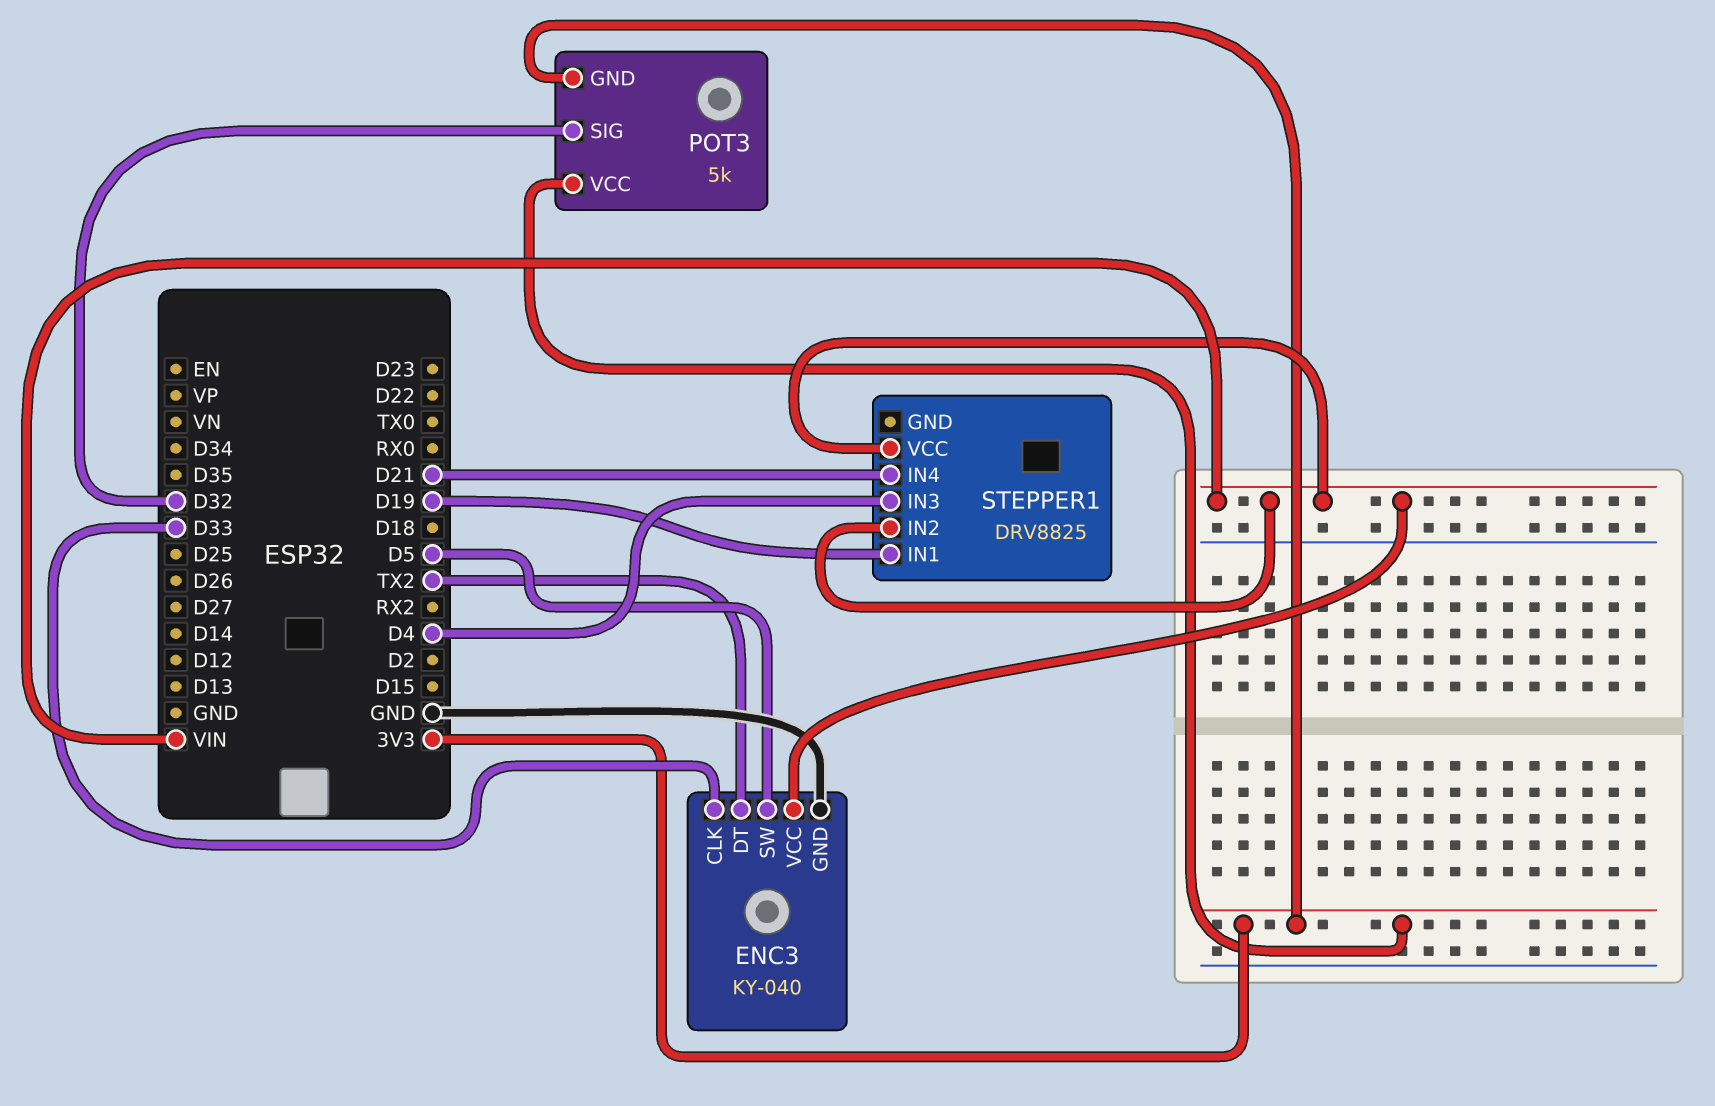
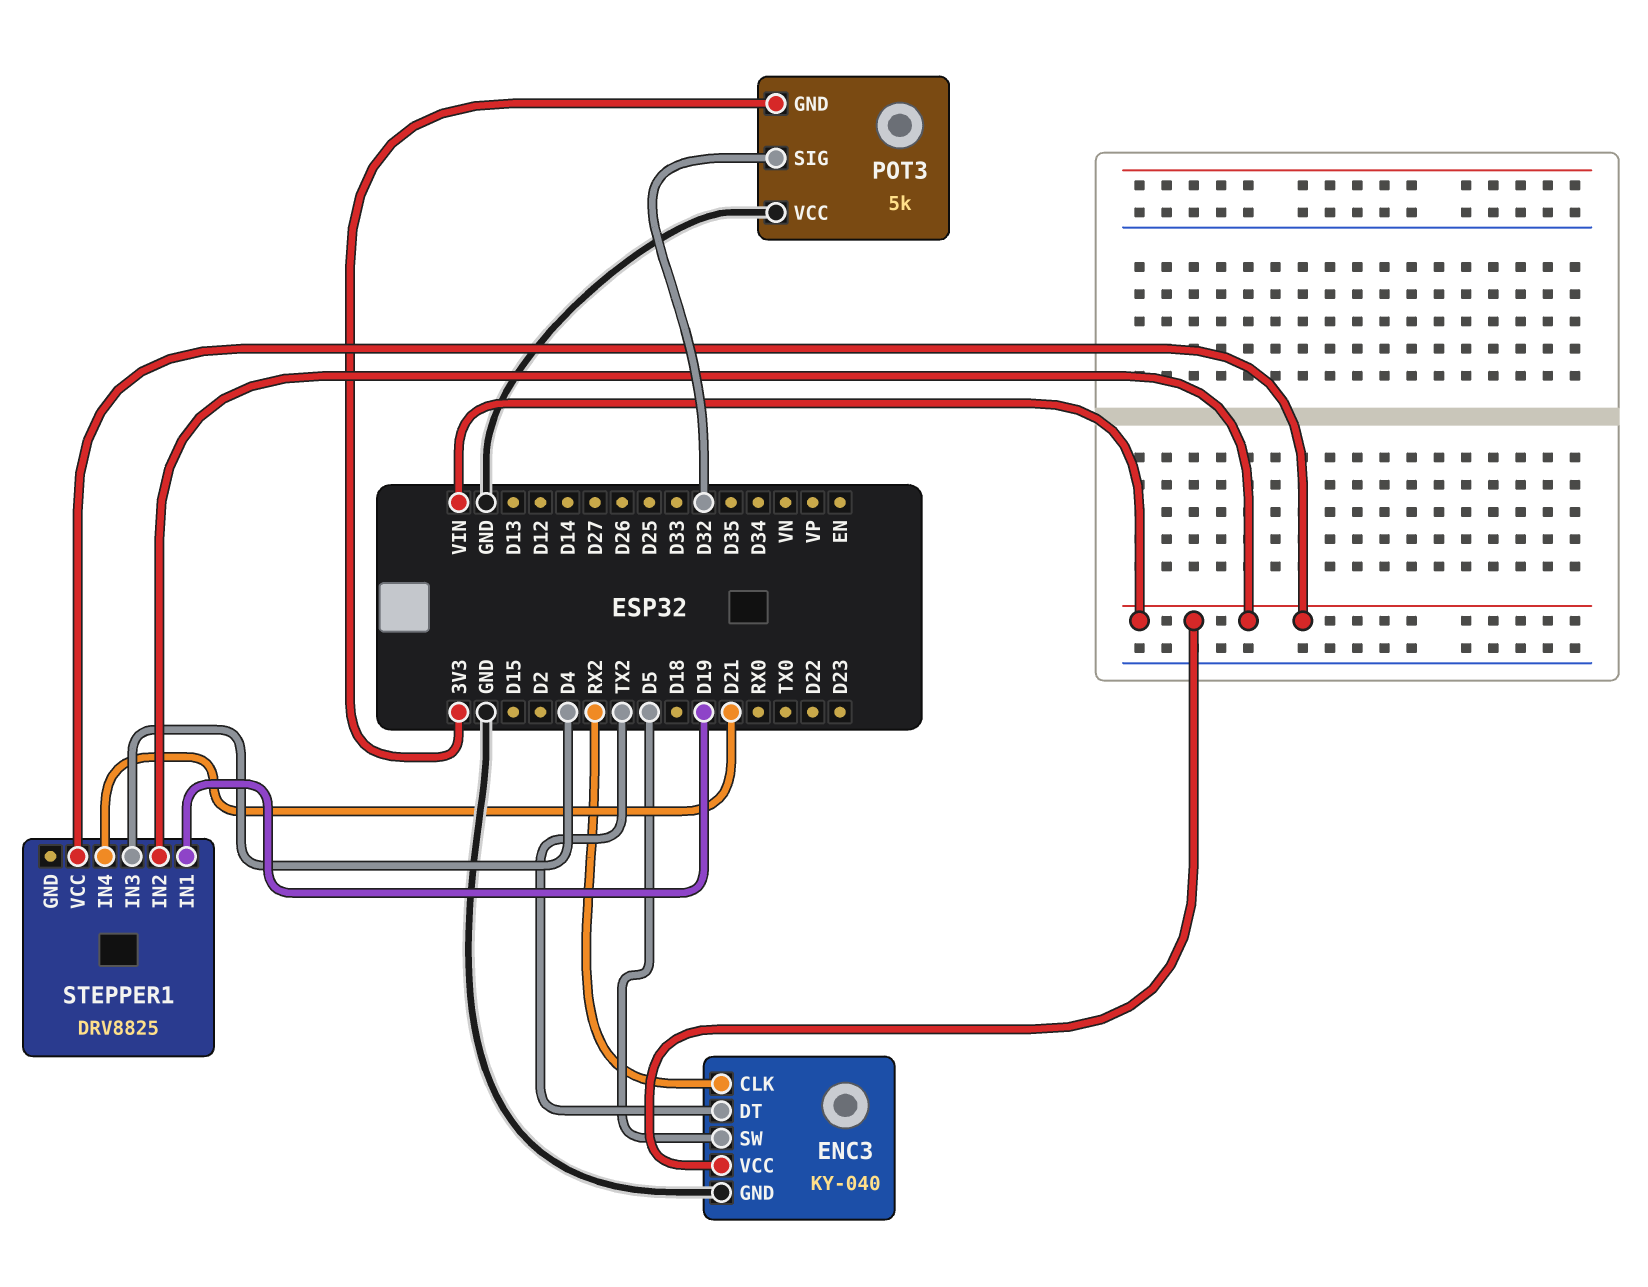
ENC3 pin CLK: D33 -> RX2
POT3 pin VCC: 3V3 -> GND

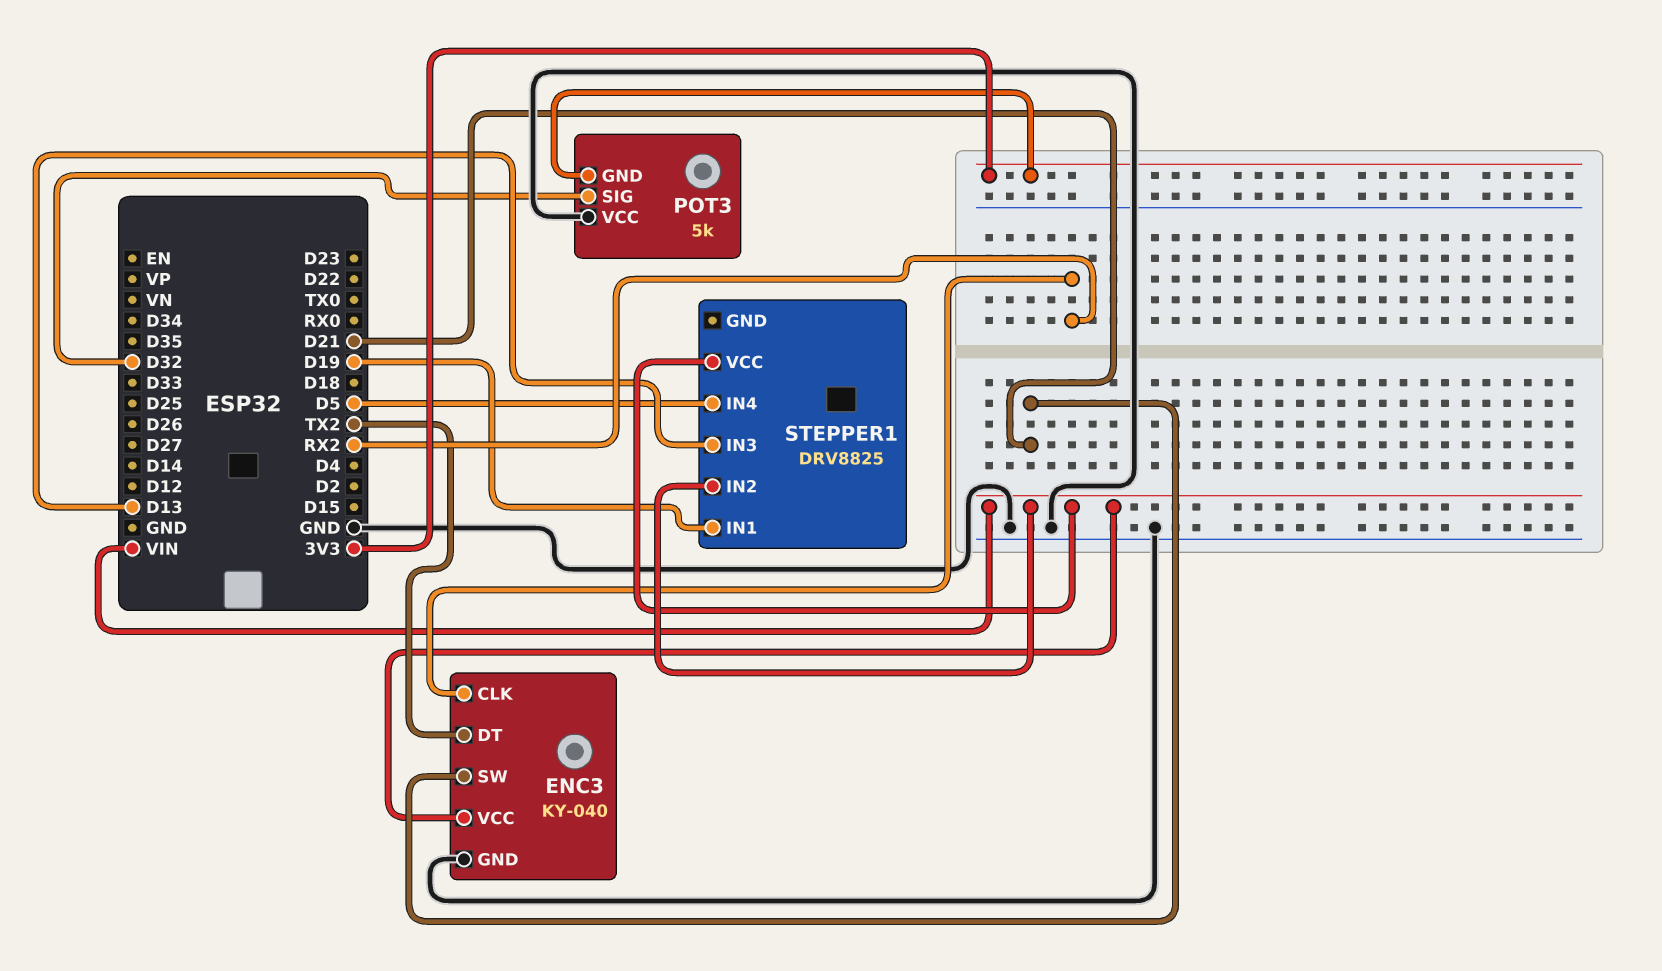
ENC3 pin SW: D5 -> D21
STEPPER1 pin IN3: D4 -> D13
STEPPER1 pin IN4: D21 -> D5

